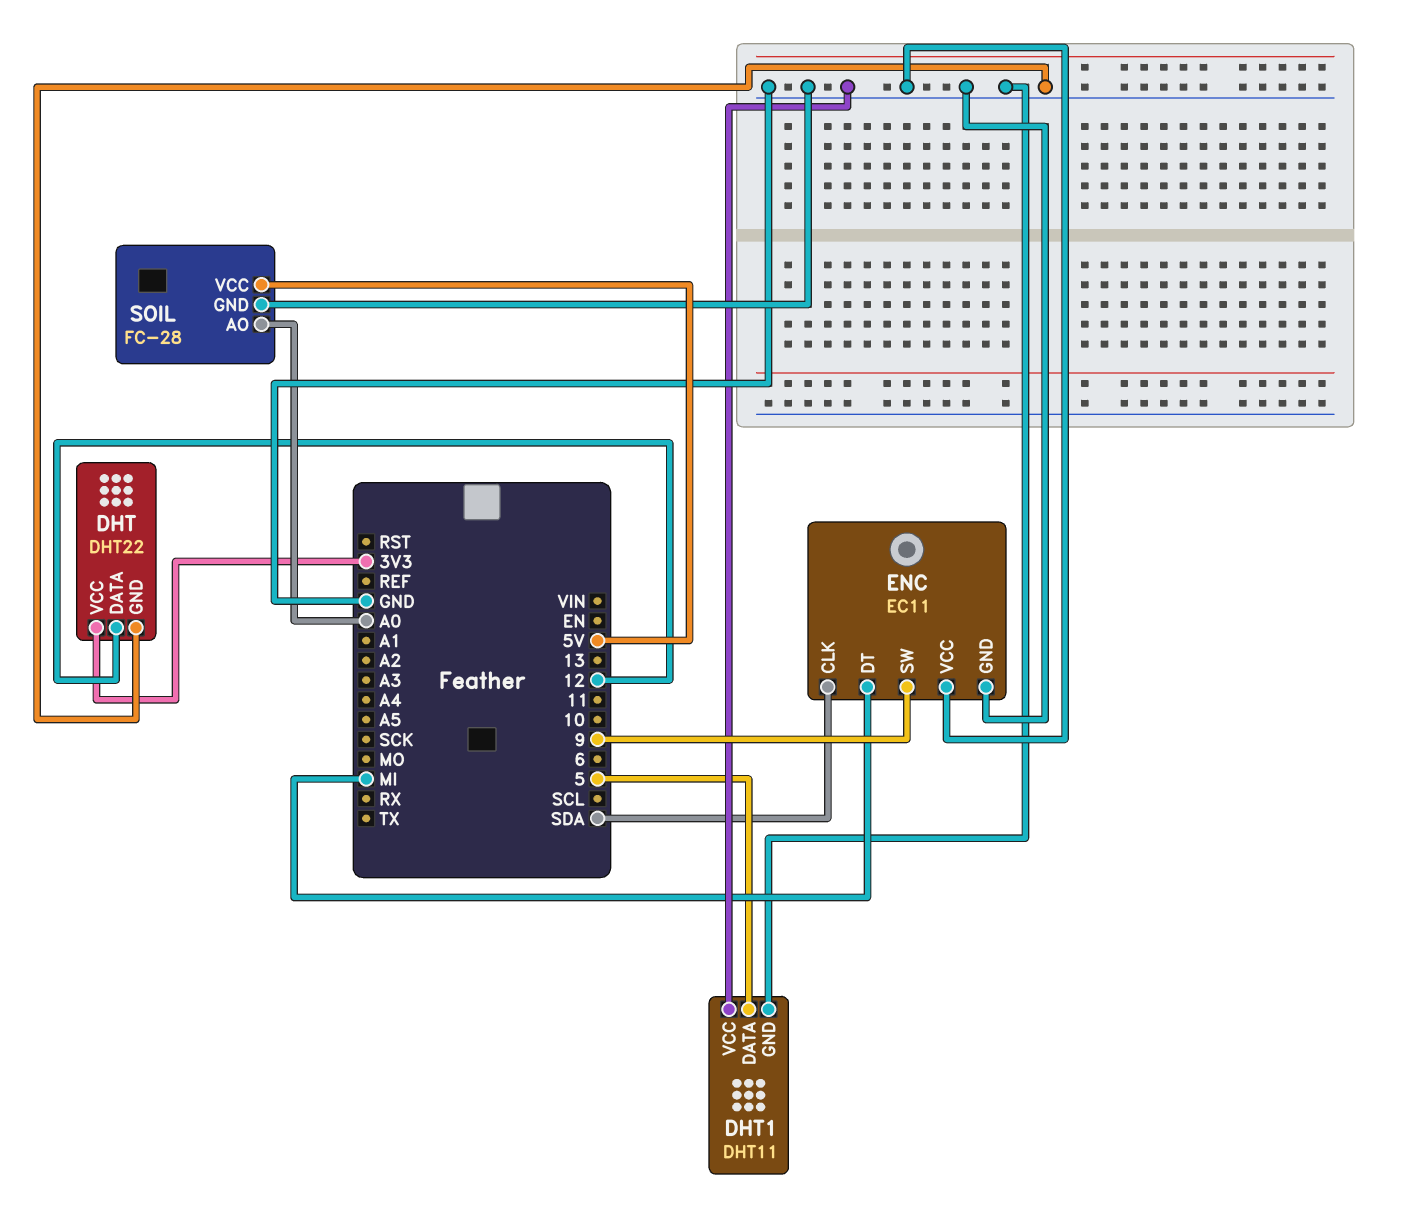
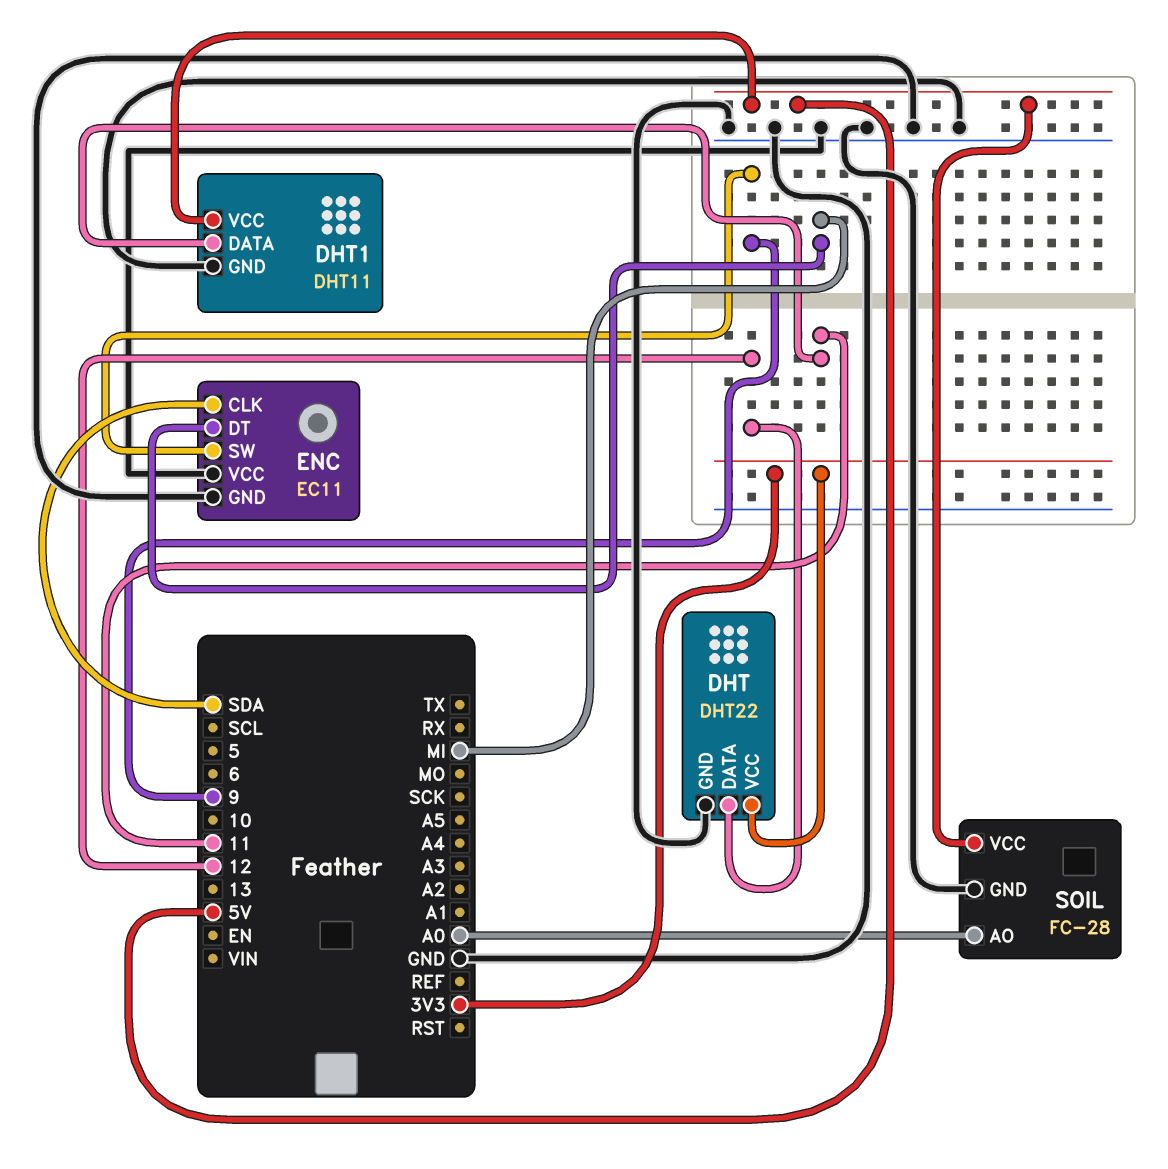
DHT1 pin DATA: 5 -> 11
DHT1 pin VCC: GND -> 5V

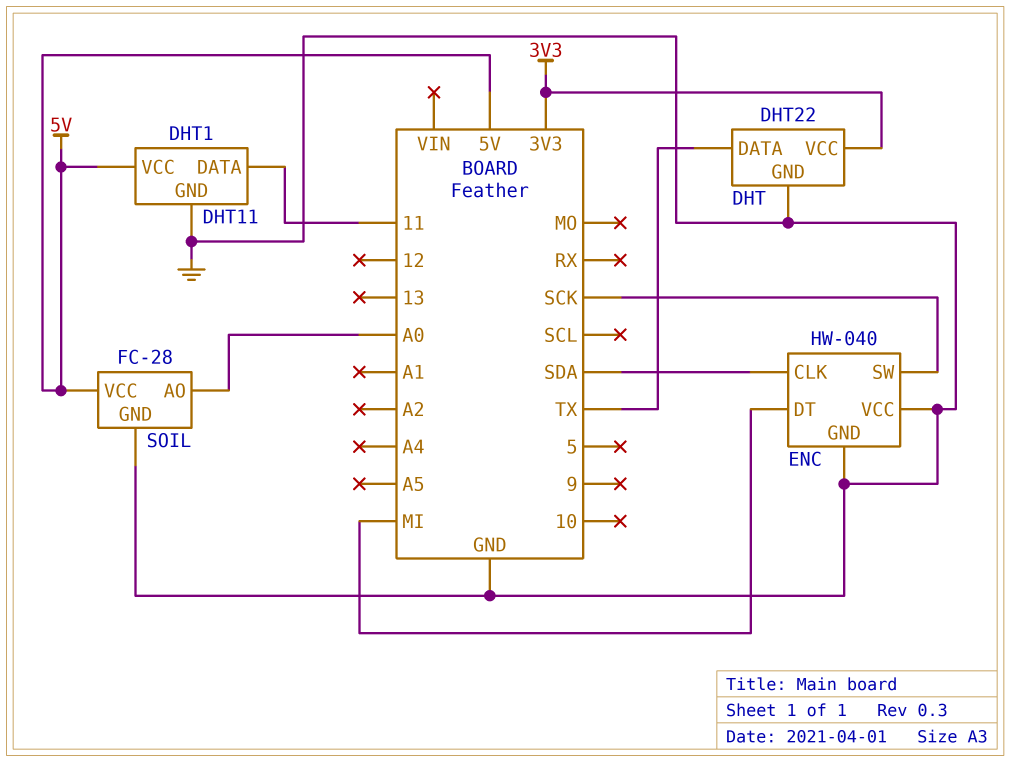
DHT pin DATA: 12 -> TX
ENC: EC11 -> HW-040
ENC pin SW: 9 -> SCK

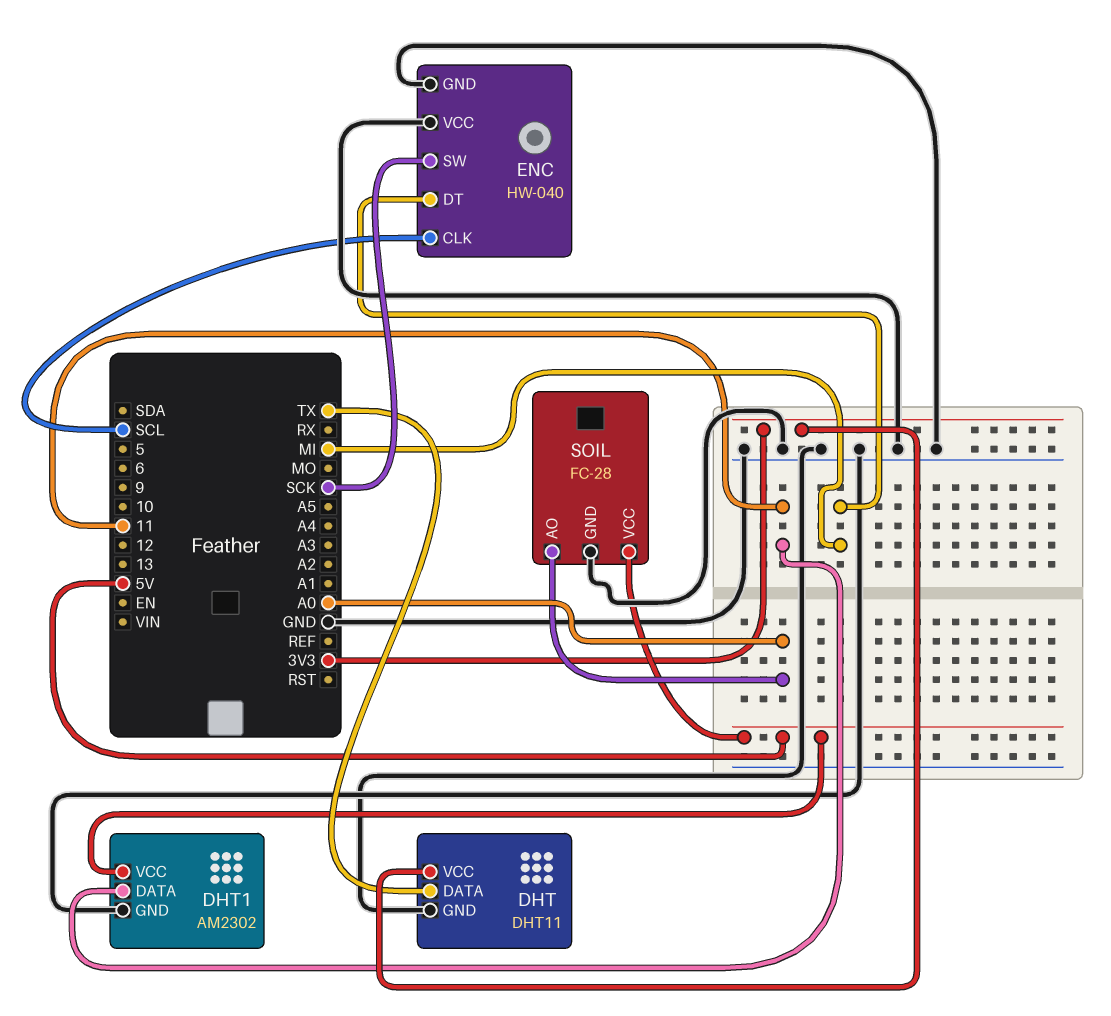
DHT: DHT22 -> DHT11
DHT1: DHT11 -> AM2302
ENC pin CLK: SDA -> SCL

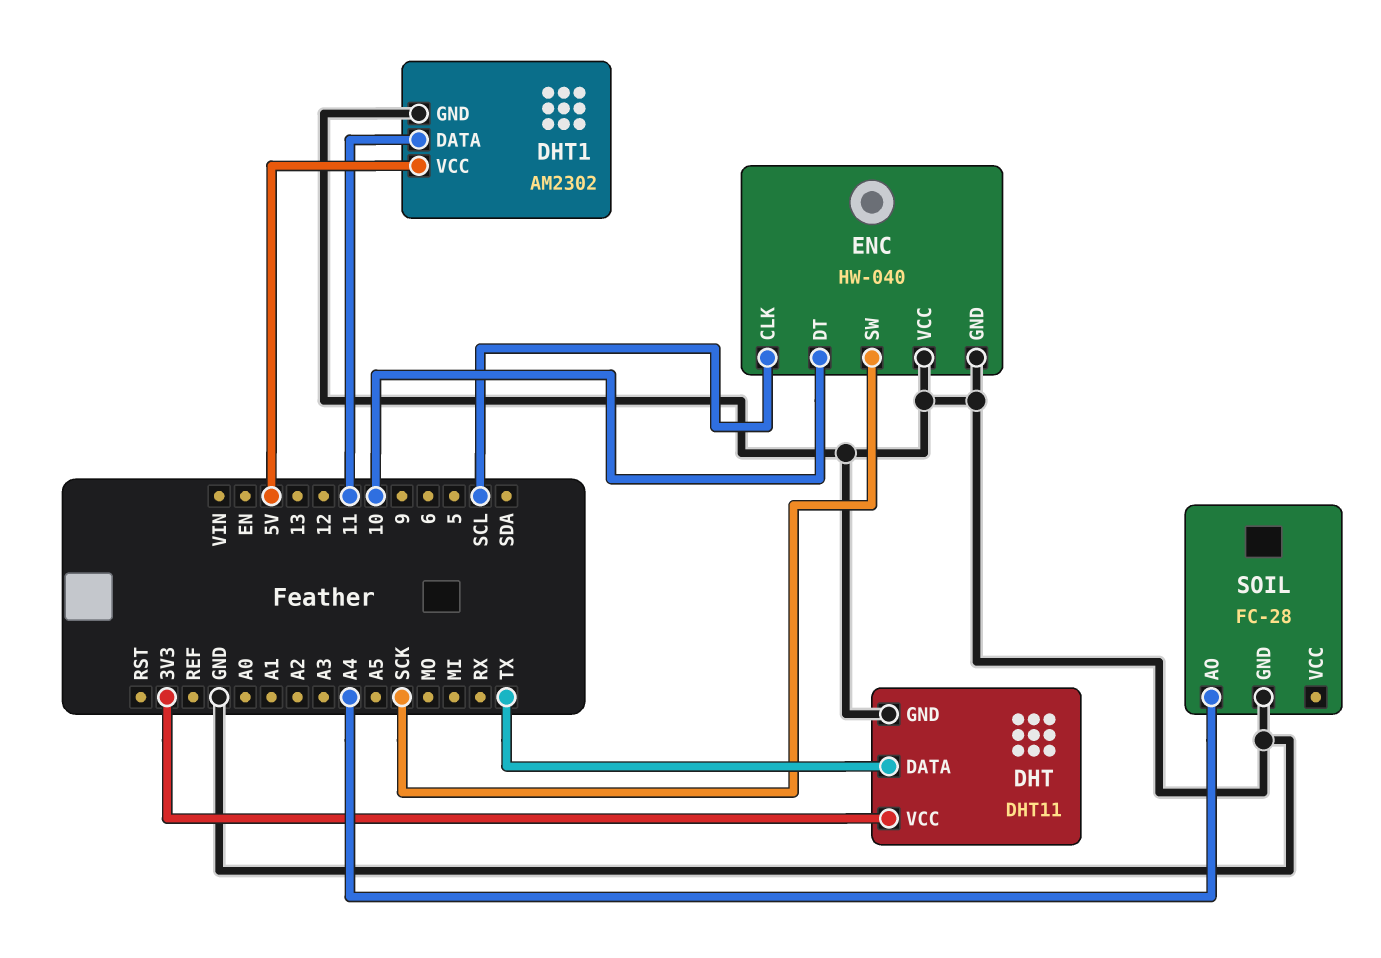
ENC pin DT: MI -> 10
SOIL pin AO: A0 -> A4
SOIL pin VCC: 5V -> none

